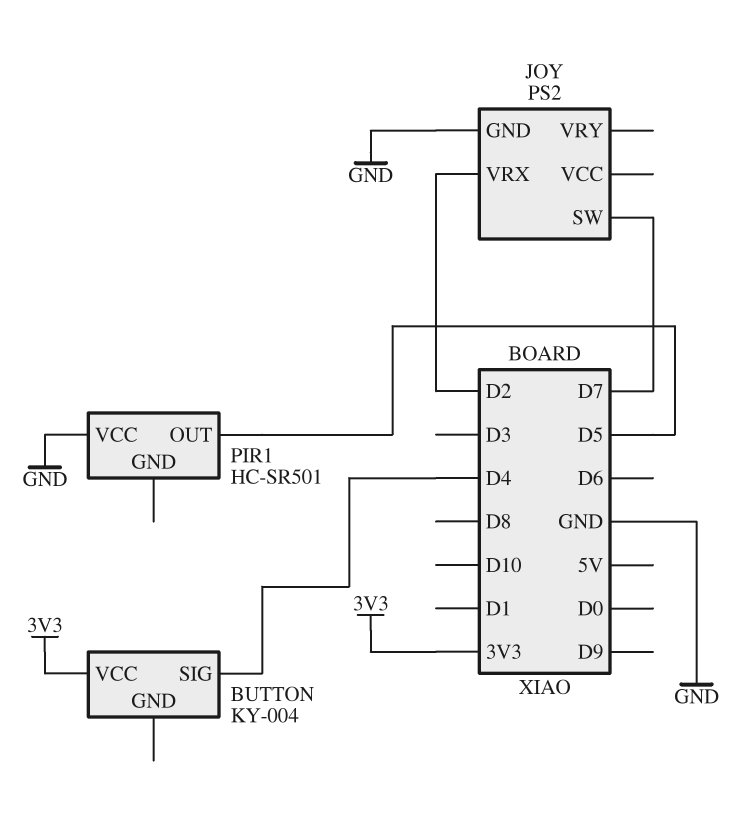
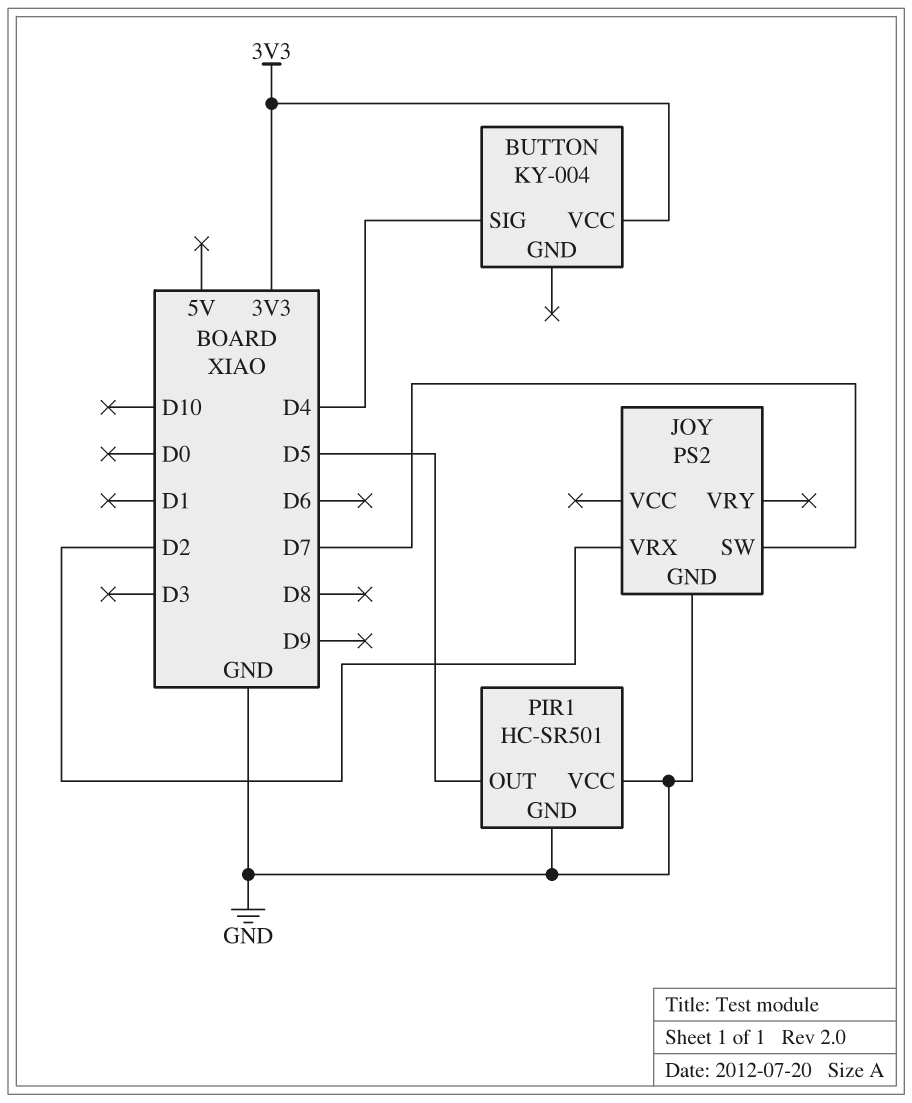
PIR1 pin GND: none -> GND

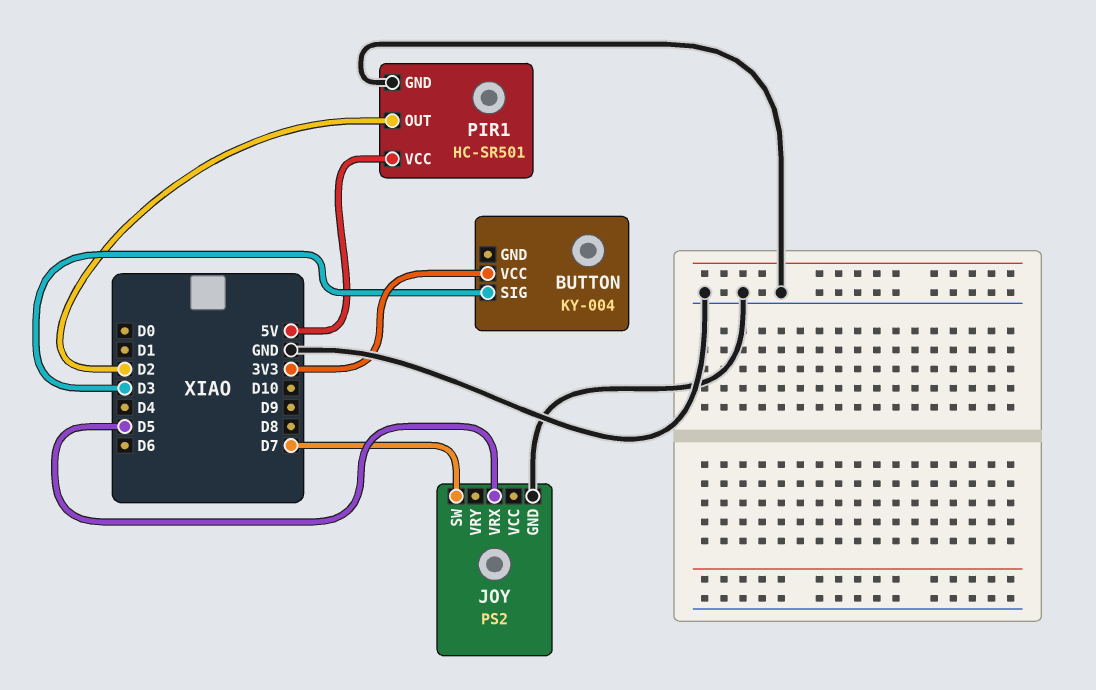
BUTTON pin SIG: D4 -> D3
JOY pin VRX: D2 -> D5
PIR1 pin OUT: D5 -> D2
PIR1 pin VCC: GND -> 5V

